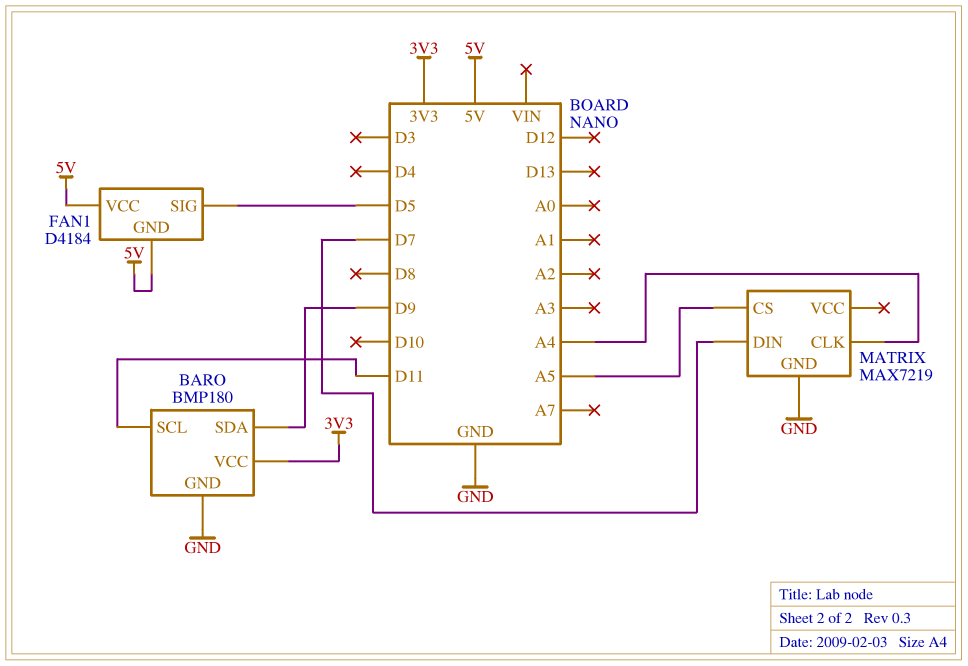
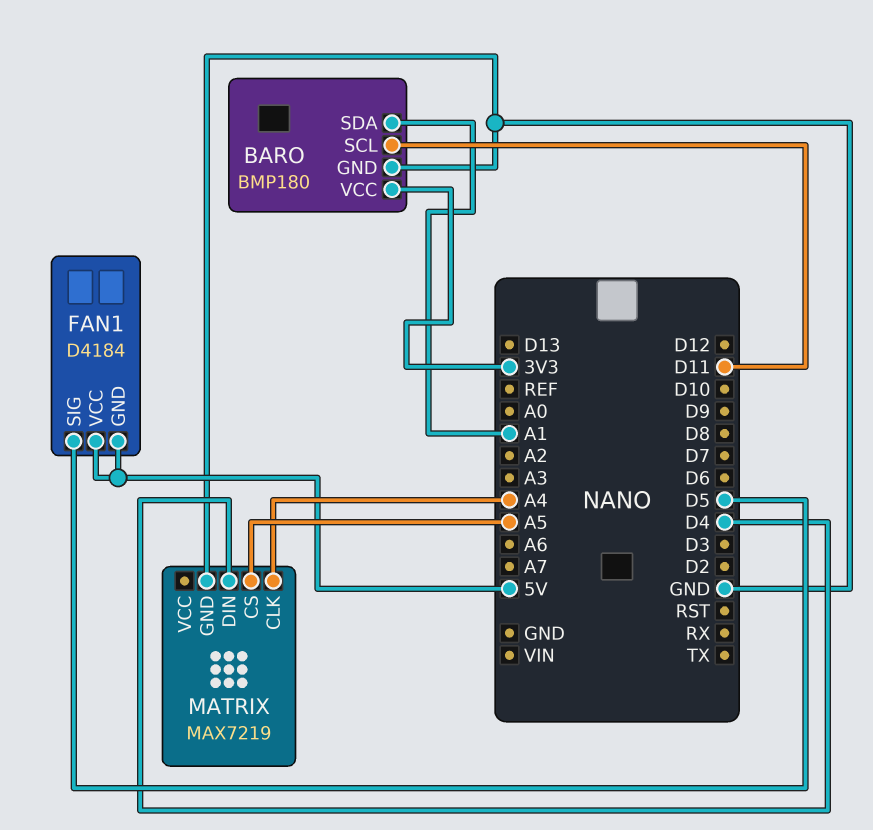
BARO pin SDA: D9 -> A1
MATRIX pin DIN: D7 -> D4

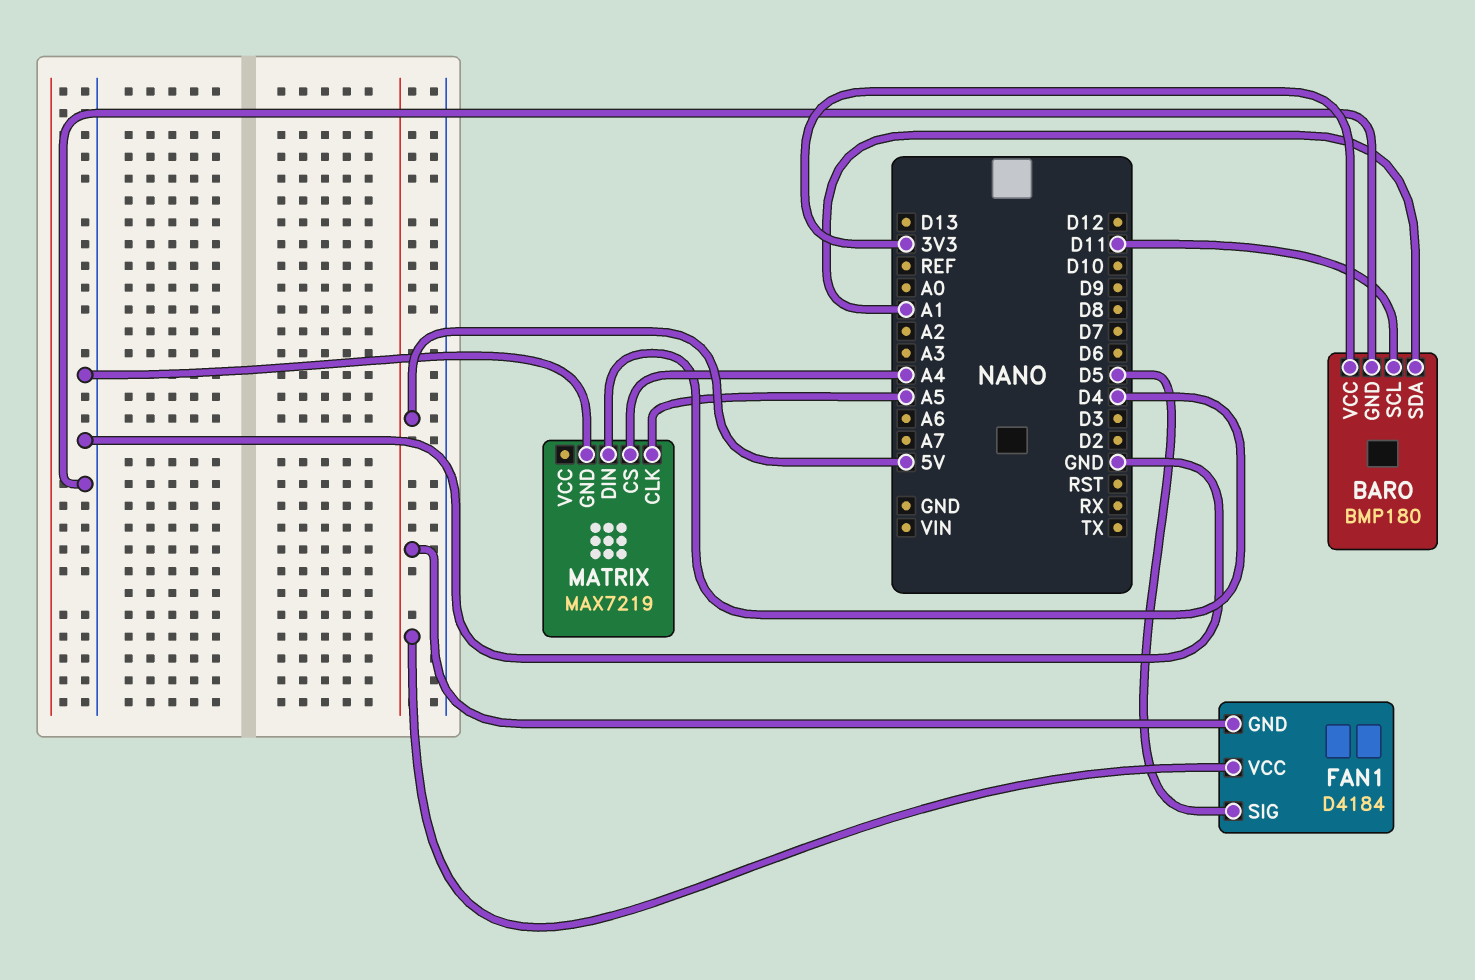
MATRIX pin CLK: A4 -> A5
MATRIX pin CS: A5 -> A4

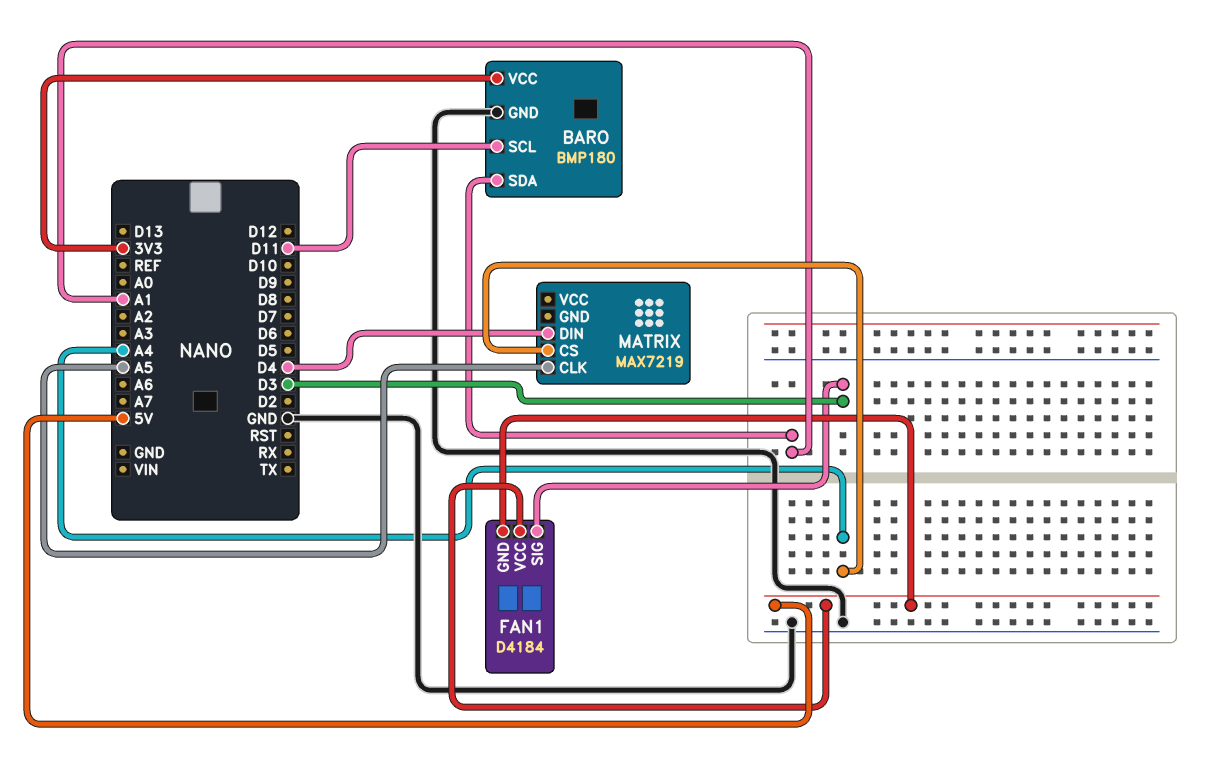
FAN1 pin SIG: D5 -> D3
MATRIX pin GND: GND -> none

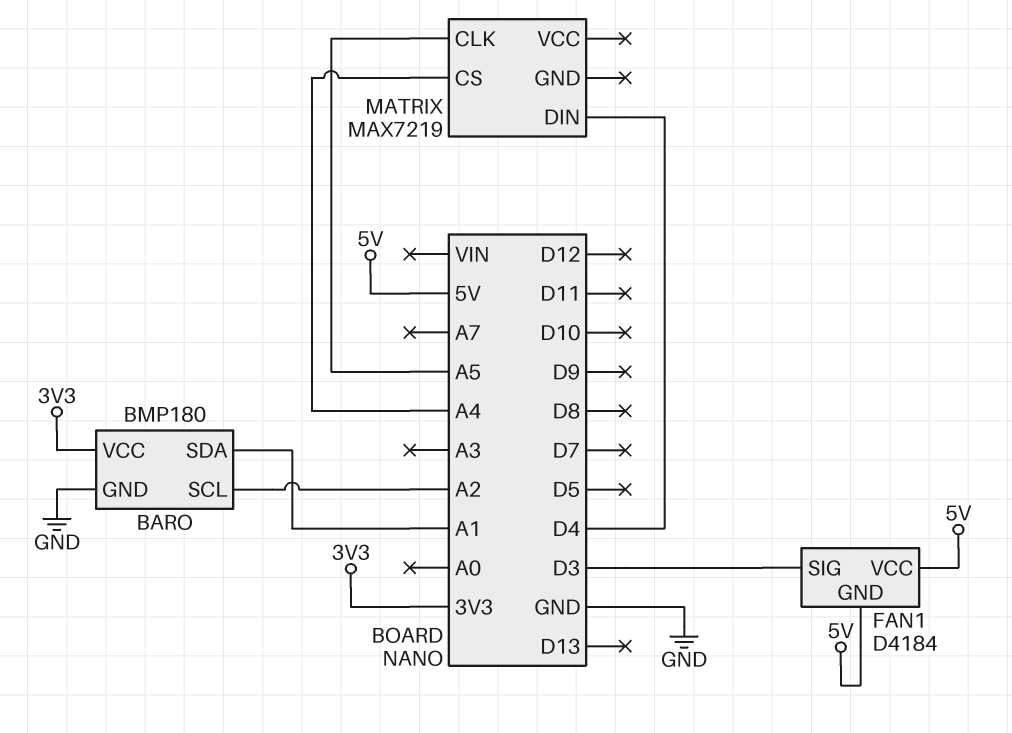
BARO pin SCL: D11 -> A2

